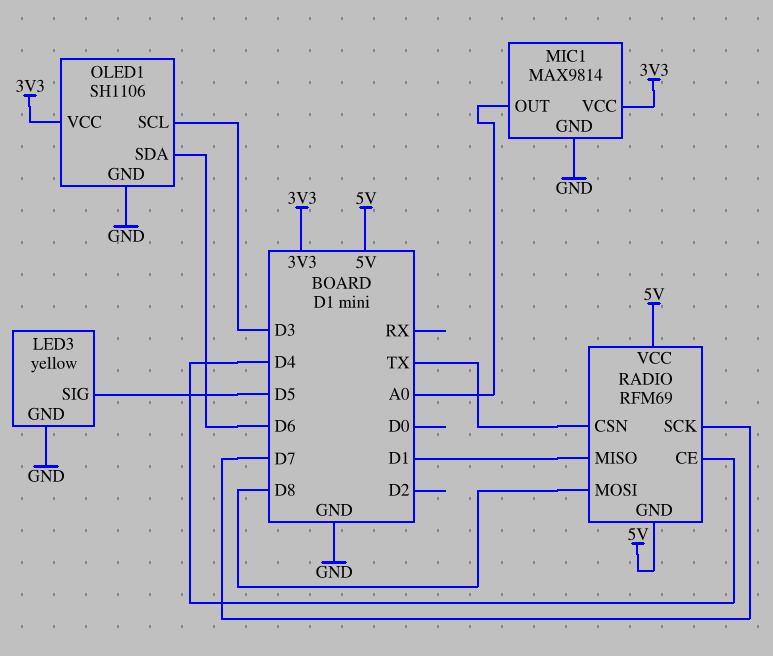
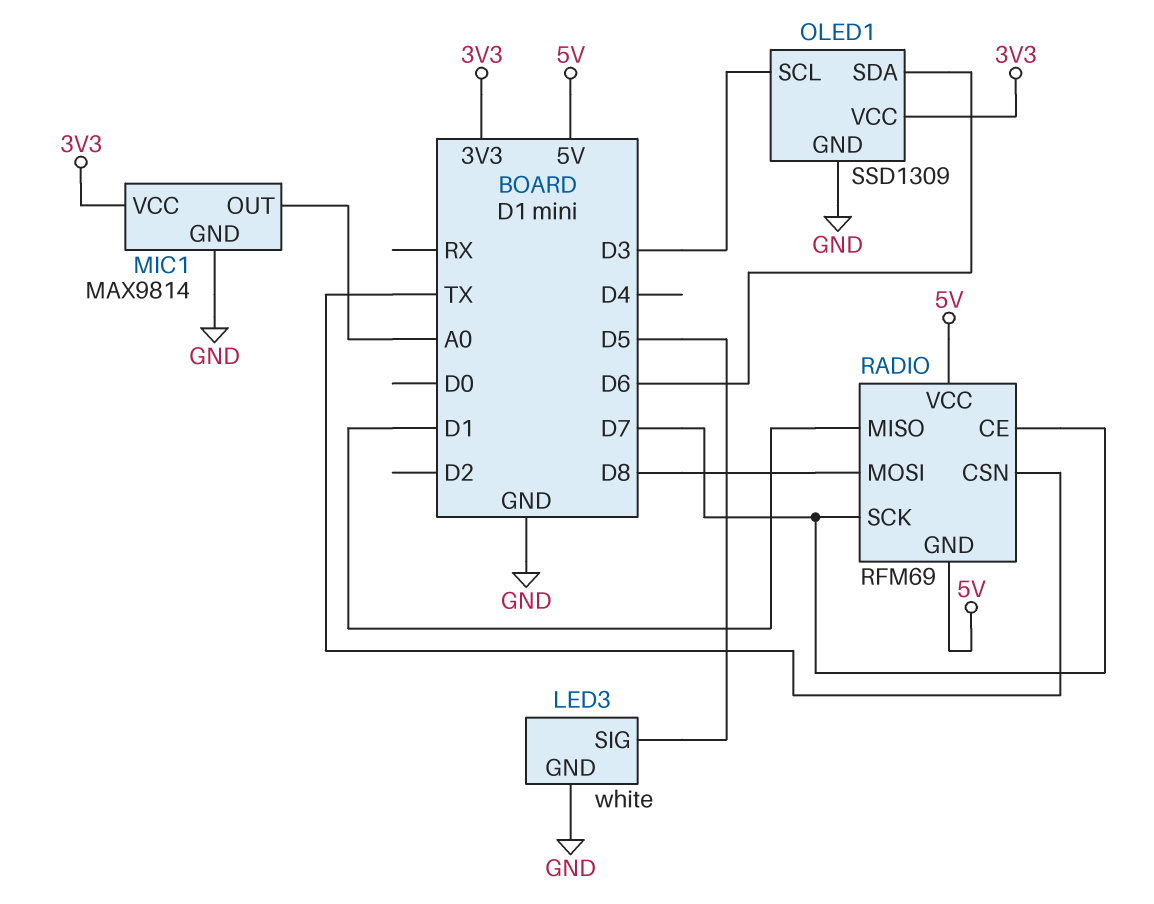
LED3: yellow -> white
OLED1: SH1106 -> SSD1309
RADIO pin CE: D4 -> D7

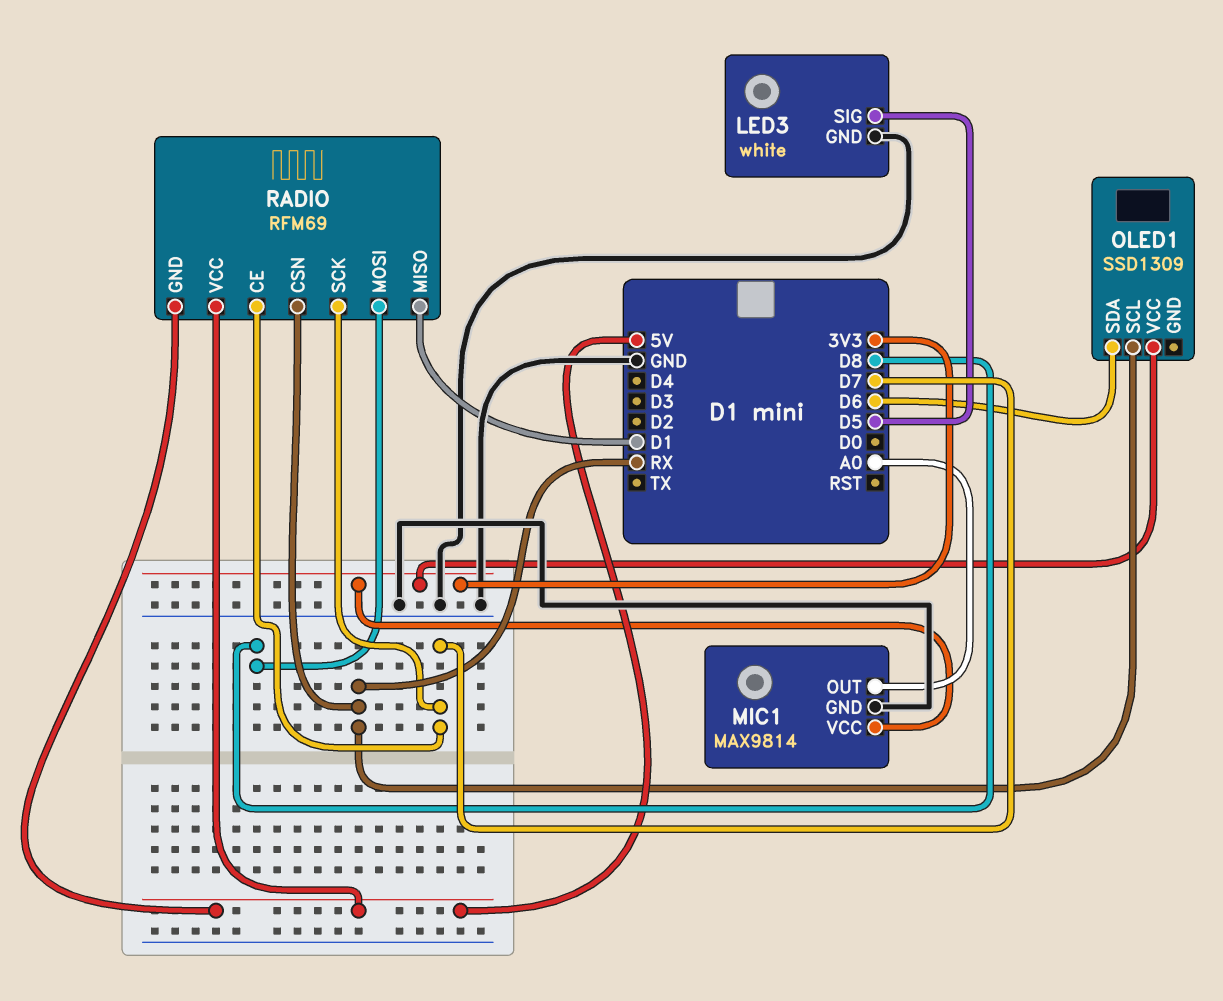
OLED1 pin GND: GND -> none
OLED1 pin SCL: D3 -> RX
RADIO pin CSN: TX -> RX

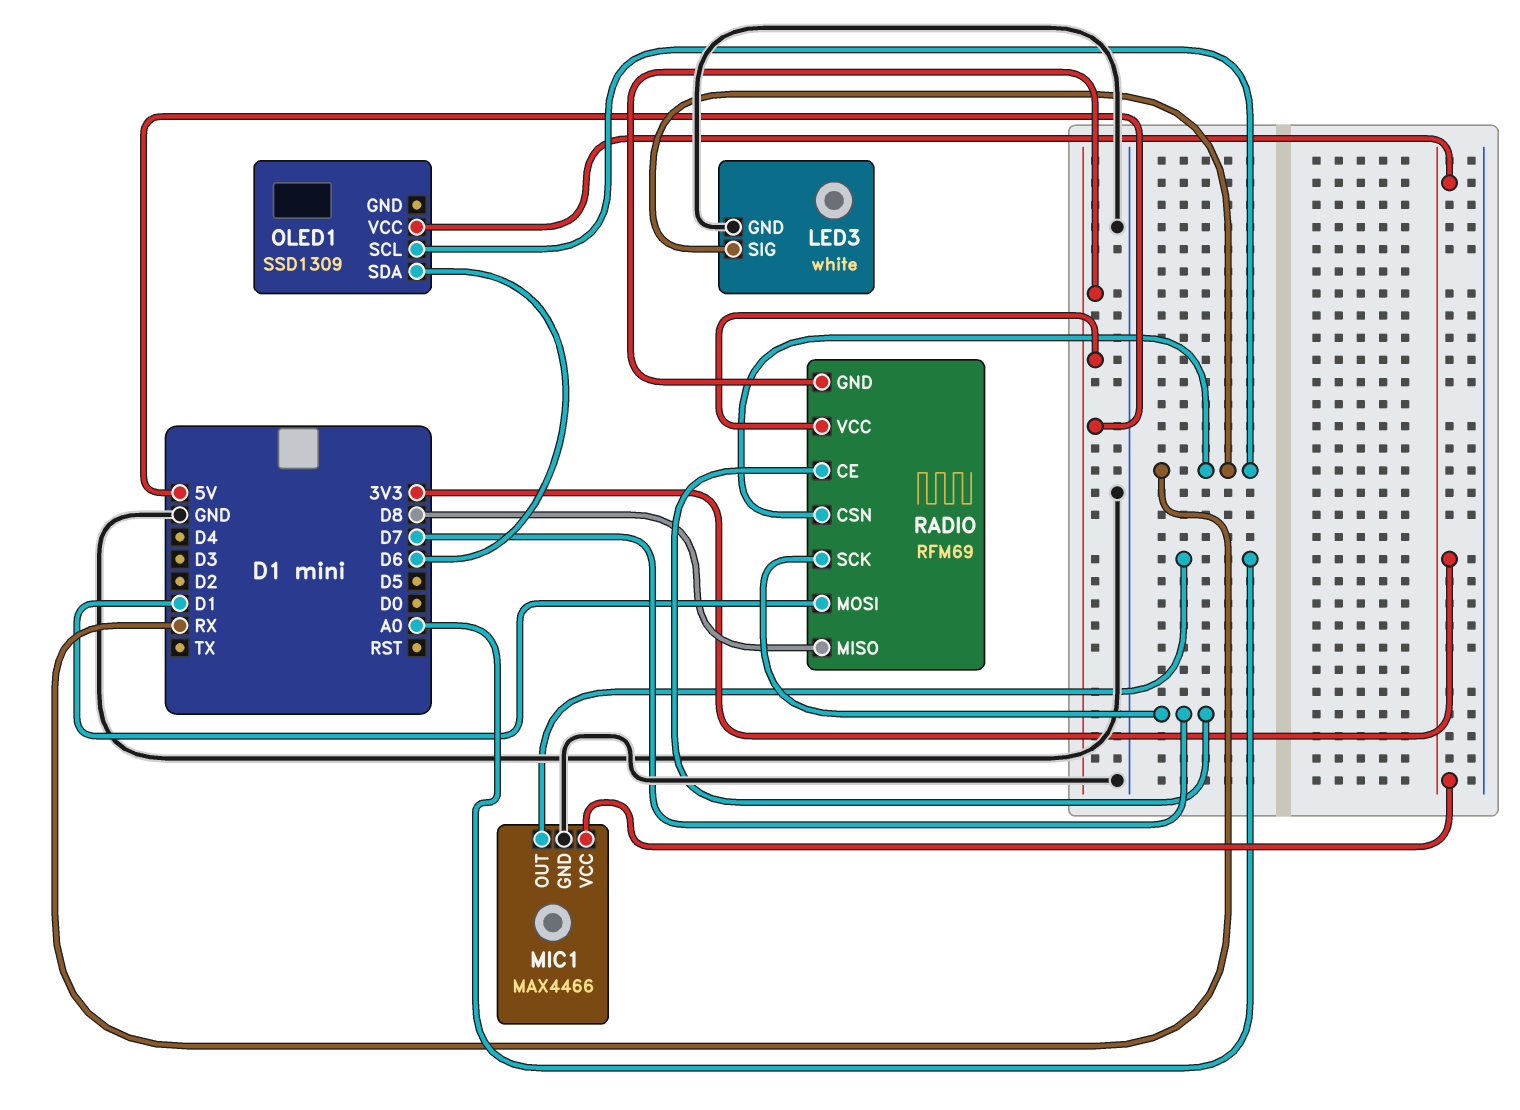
LED3 pin SIG: D5 -> RX
MIC1: MAX9814 -> MAX4466
RADIO pin MISO: D1 -> D8
RADIO pin MOSI: D8 -> D1

